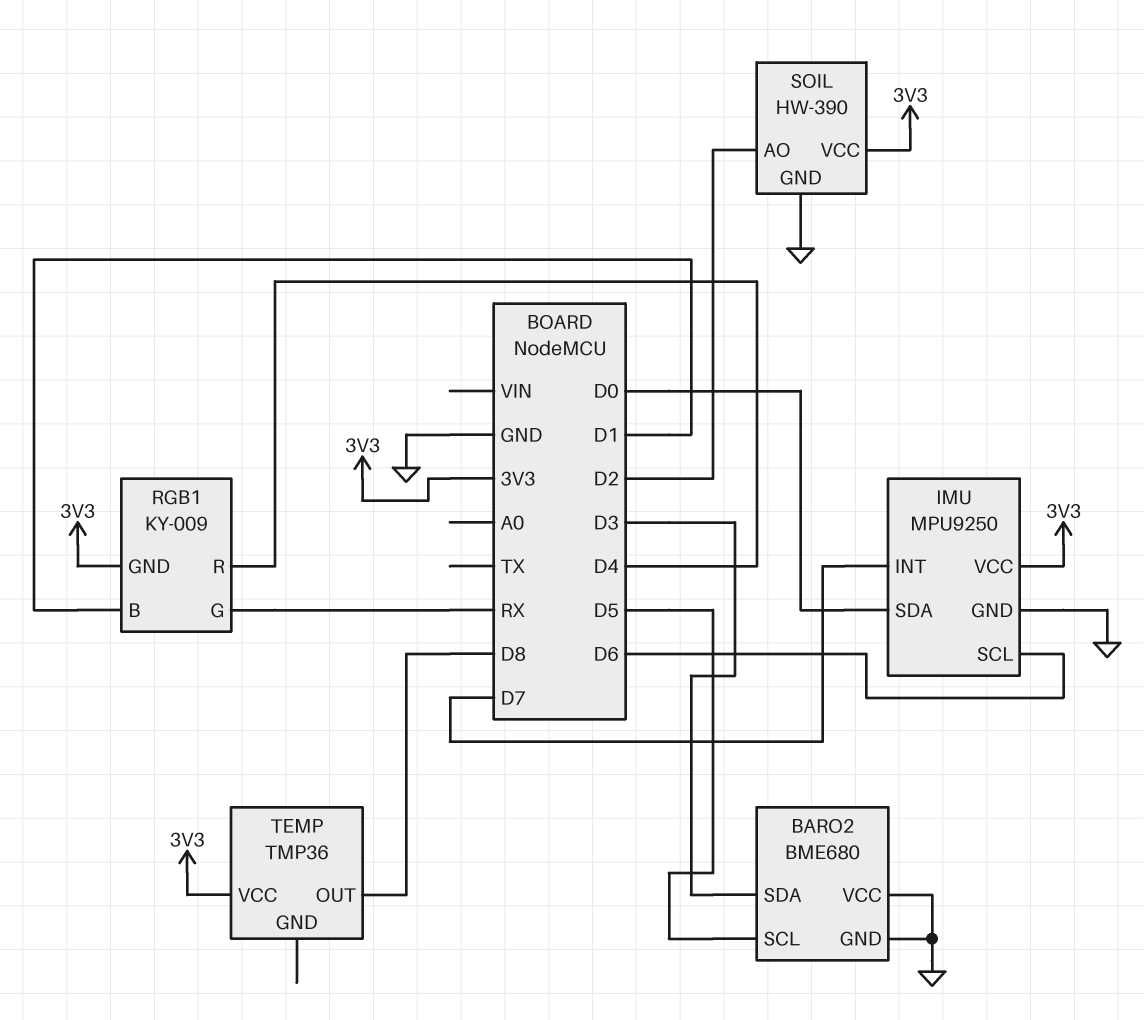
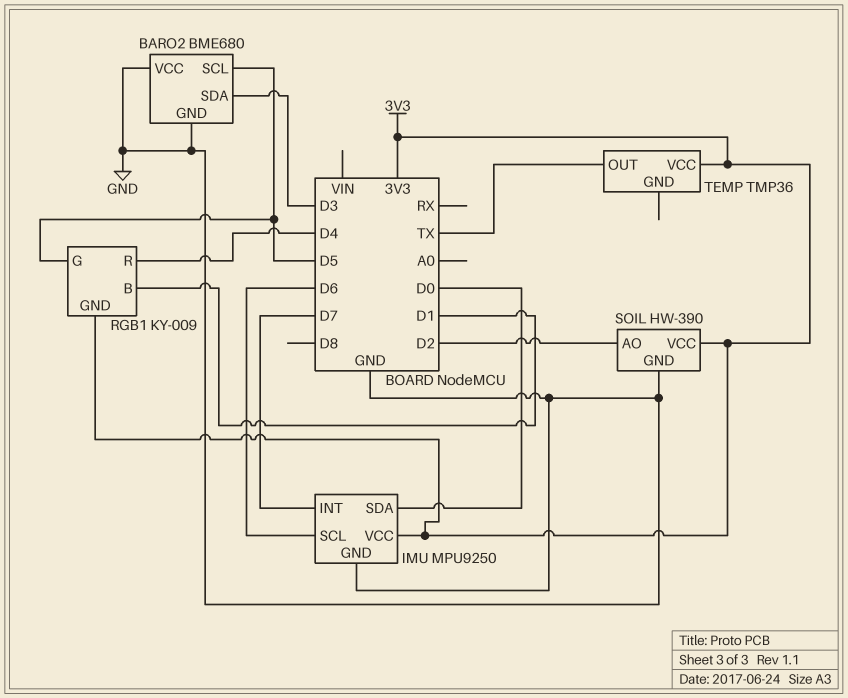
RGB1 pin G: RX -> D5
TEMP pin OUT: D8 -> TX

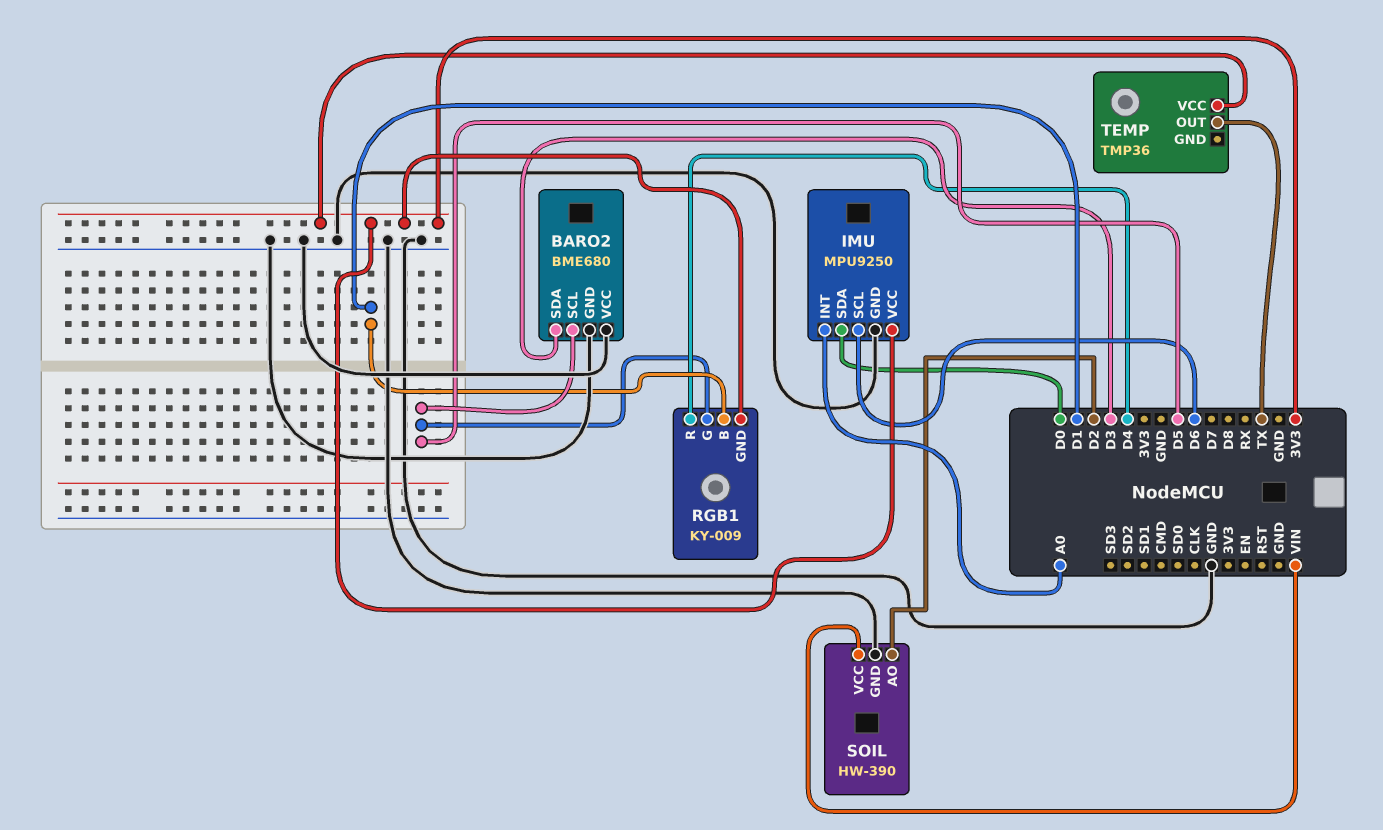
IMU pin INT: D7 -> A0
SOIL pin VCC: 3V3 -> VIN

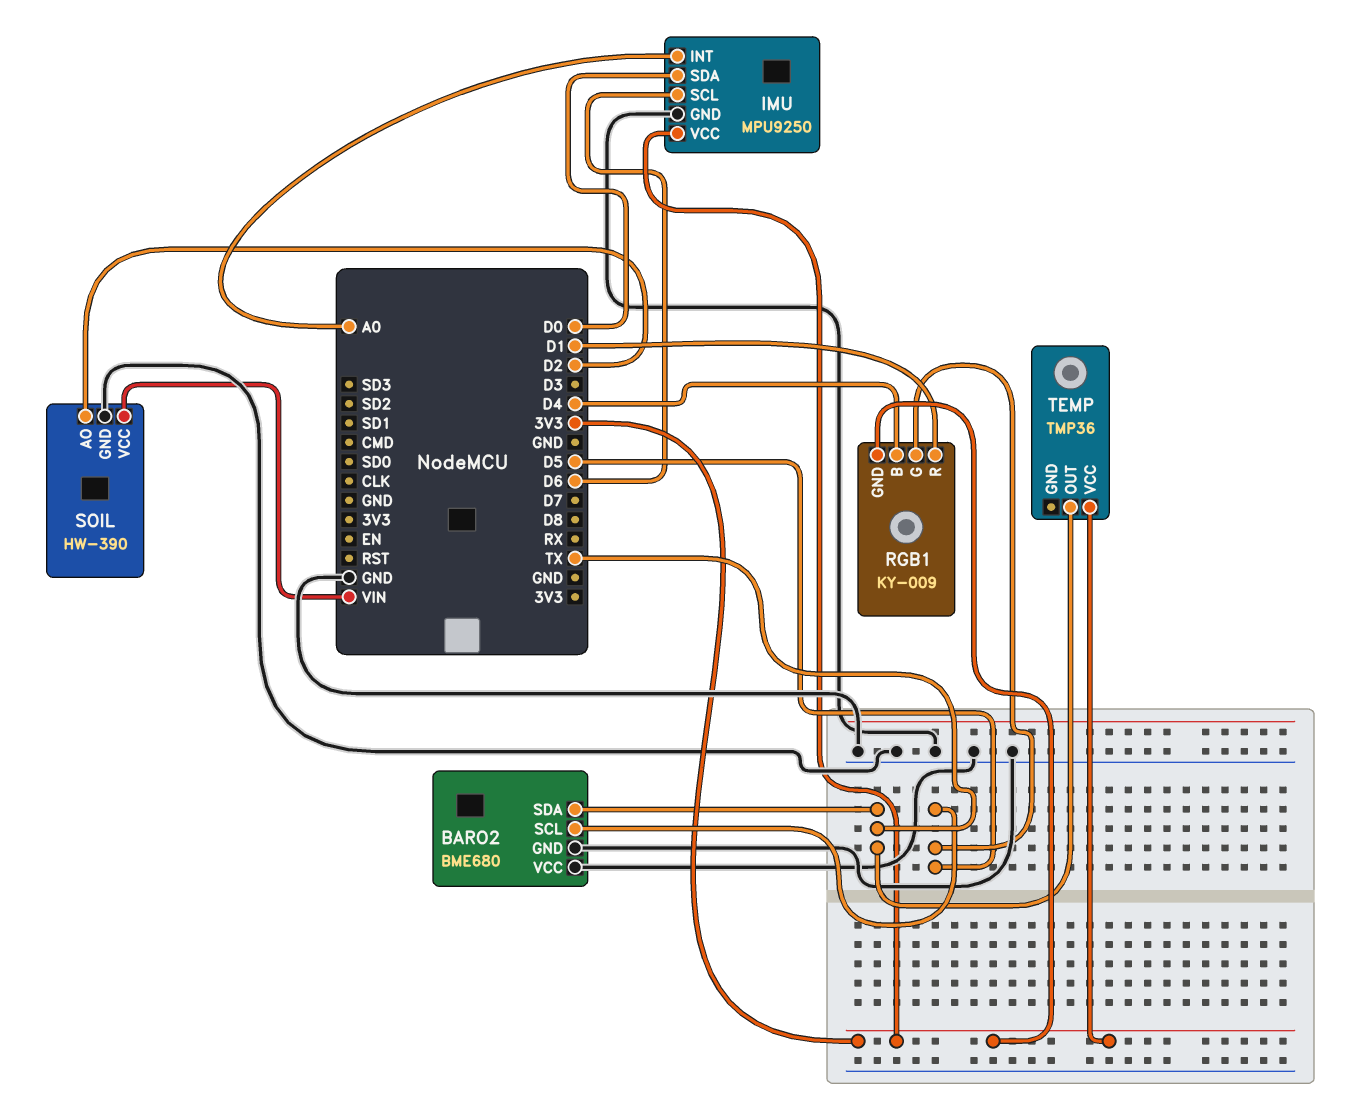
BARO2 pin SDA: D3 -> TX
RGB1 pin B: D1 -> D4
RGB1 pin R: D4 -> D1

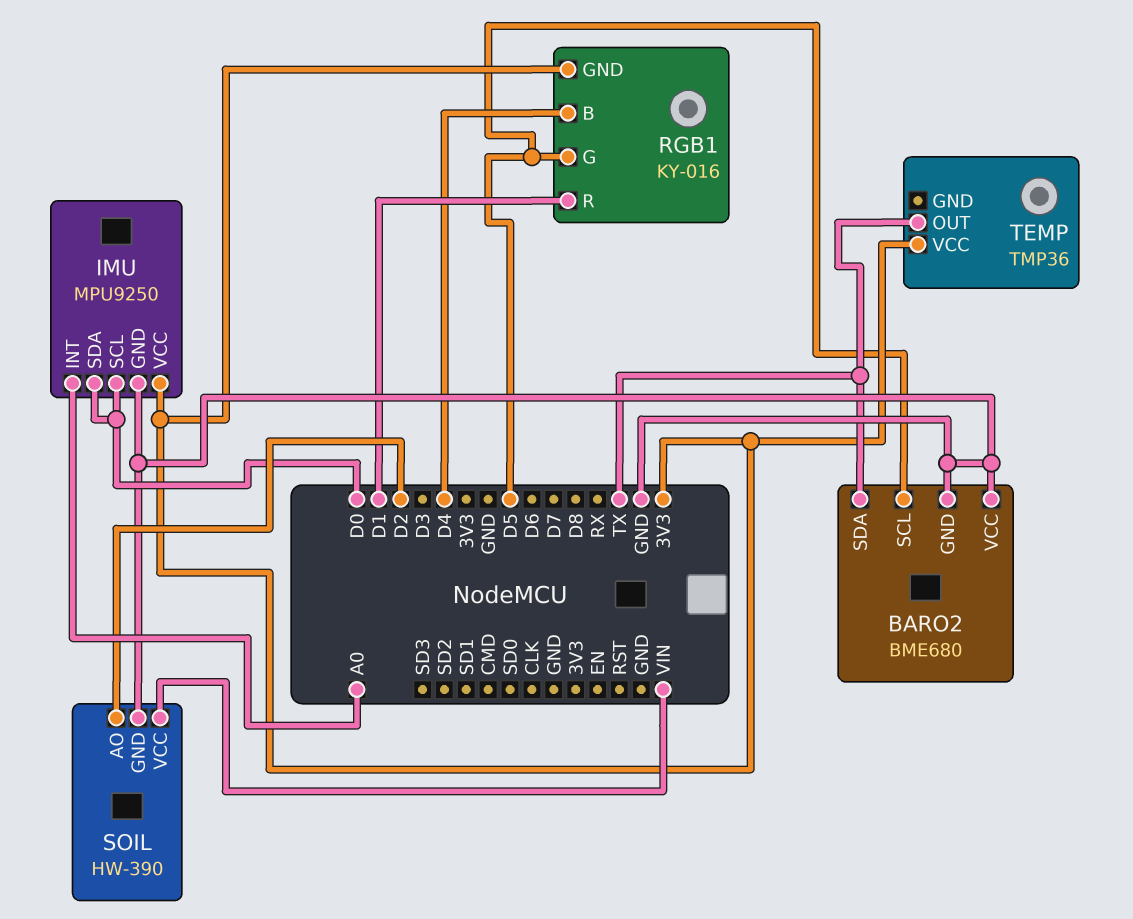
IMU pin SCL: D6 -> D0
RGB1: KY-009 -> KY-016

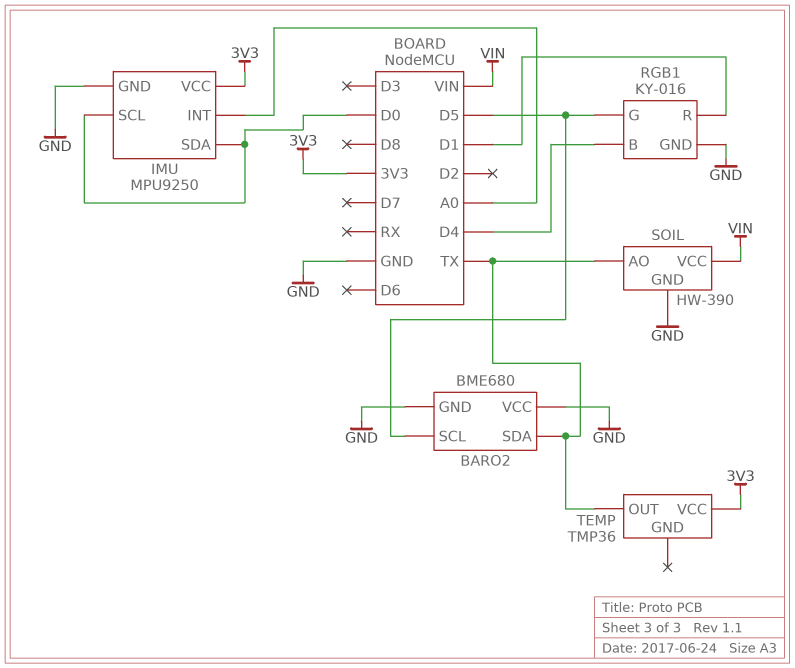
RGB1 pin GND: 3V3 -> GND
SOIL pin AO: D2 -> TX

